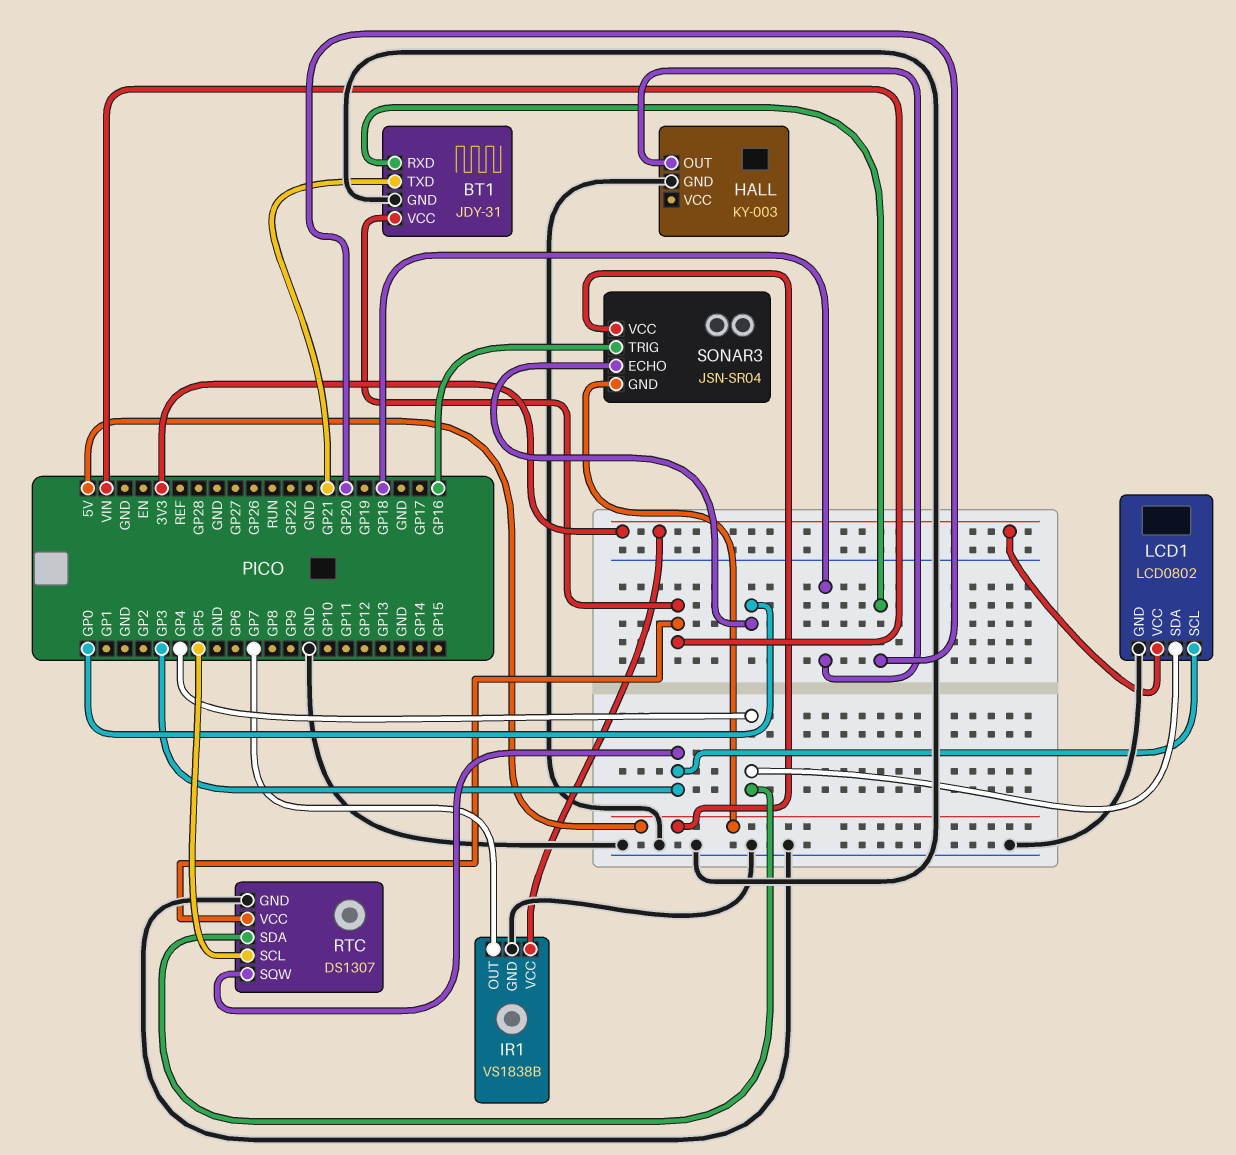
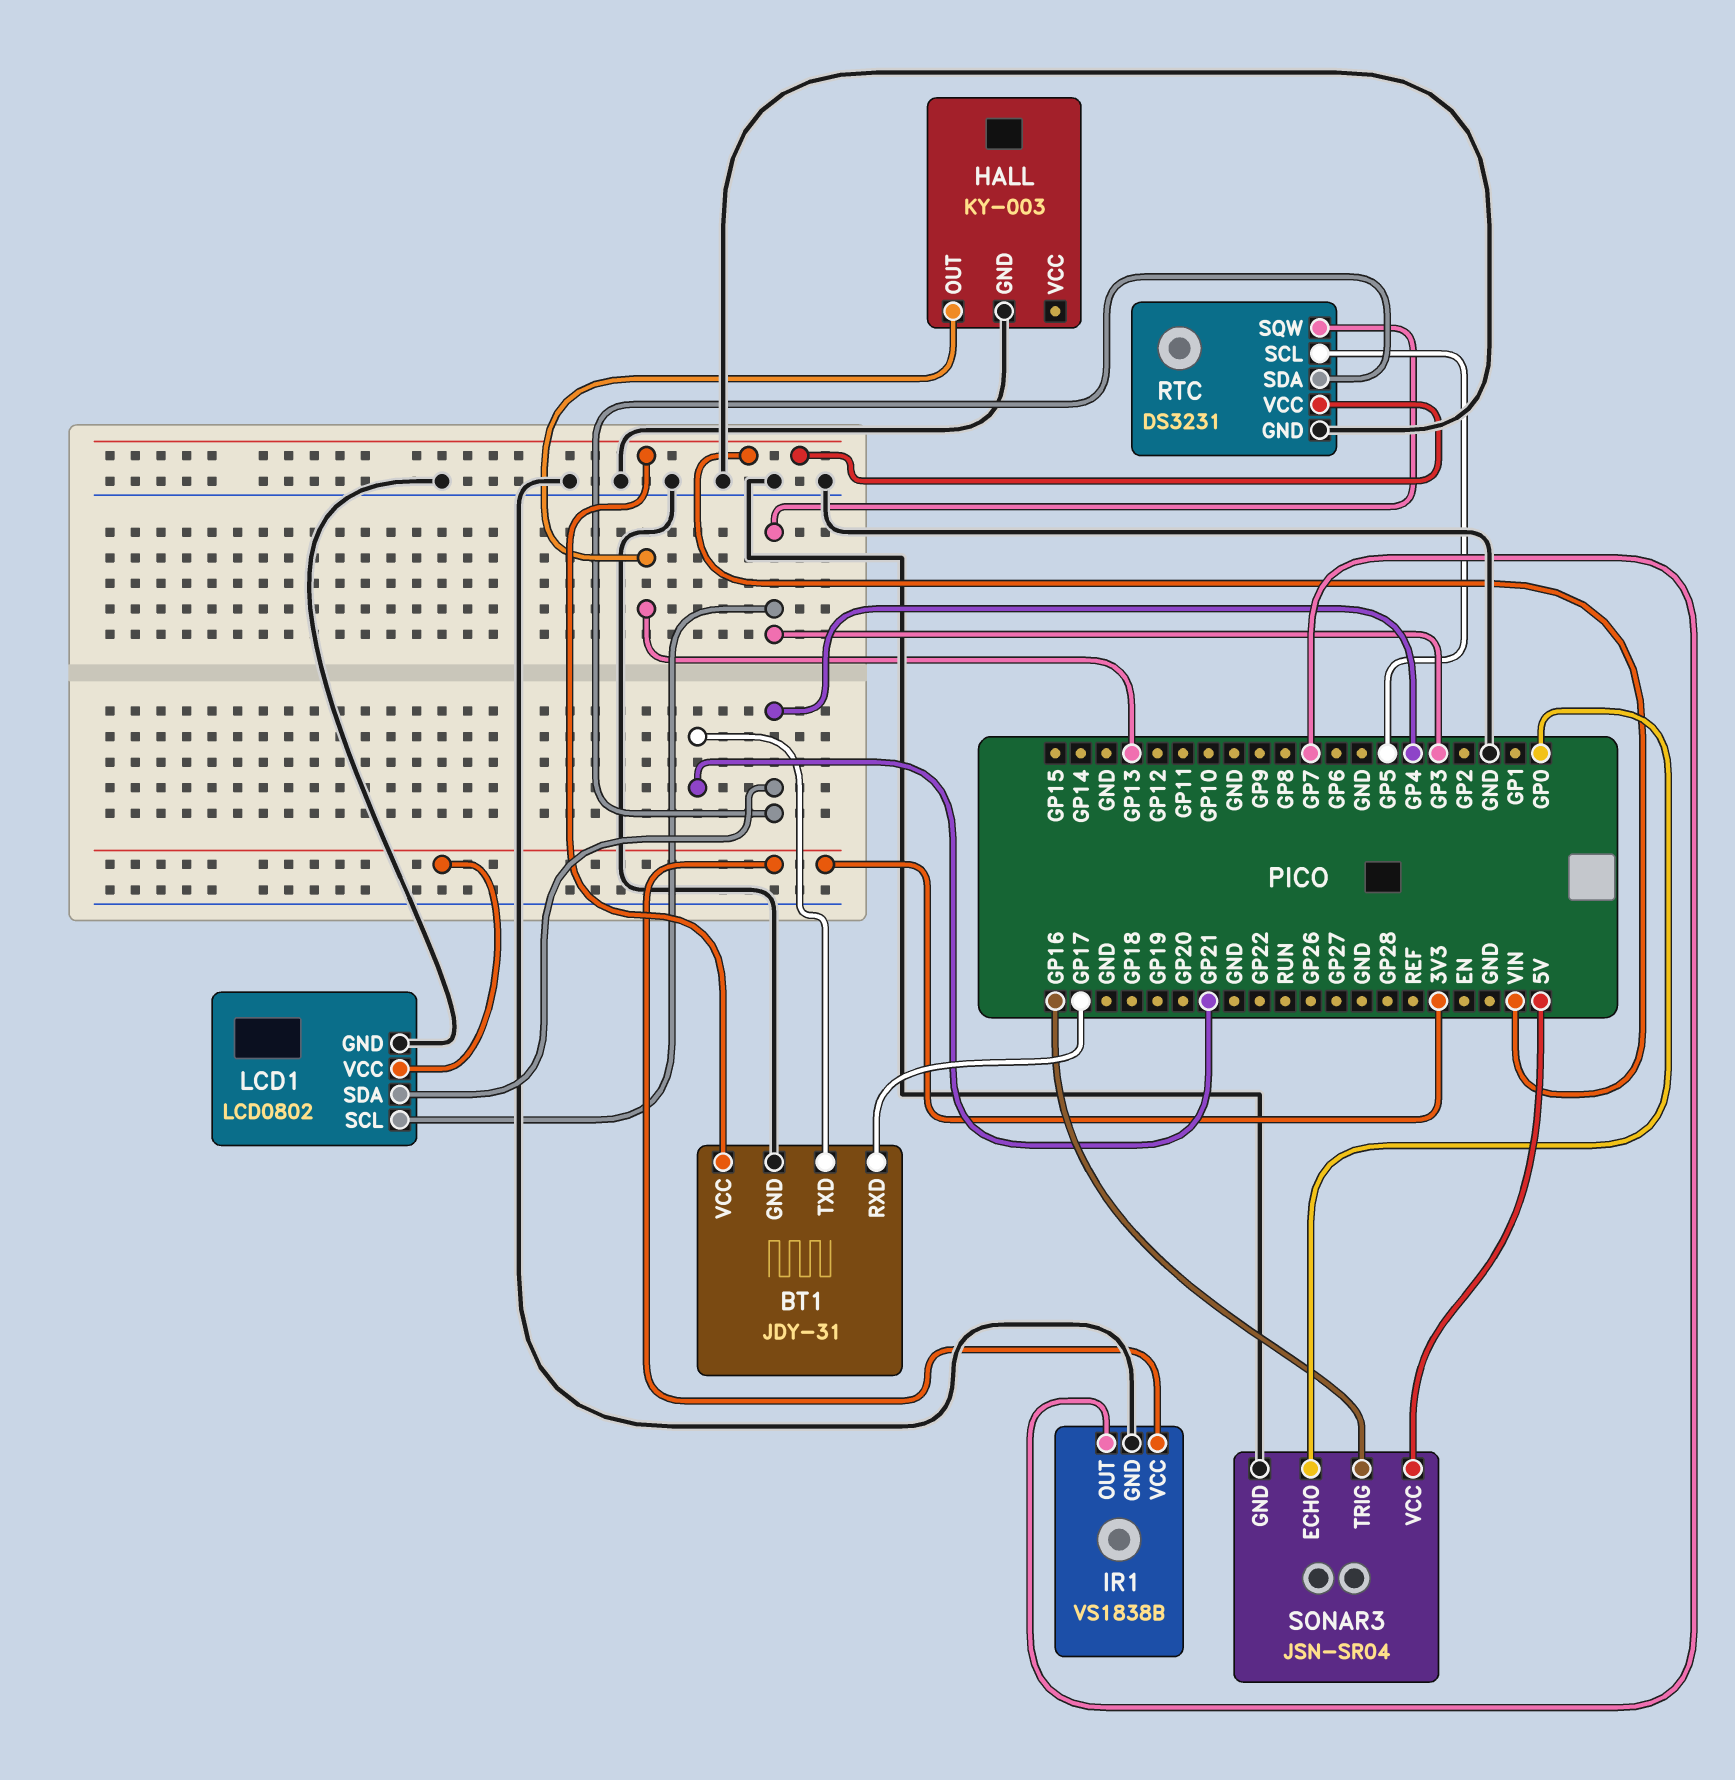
BT1 pin RXD: GP20 -> GP17
HALL pin OUT: GP18 -> GP13
RTC: DS1307 -> DS3231
SONAR3 pin GND: 5V -> GND

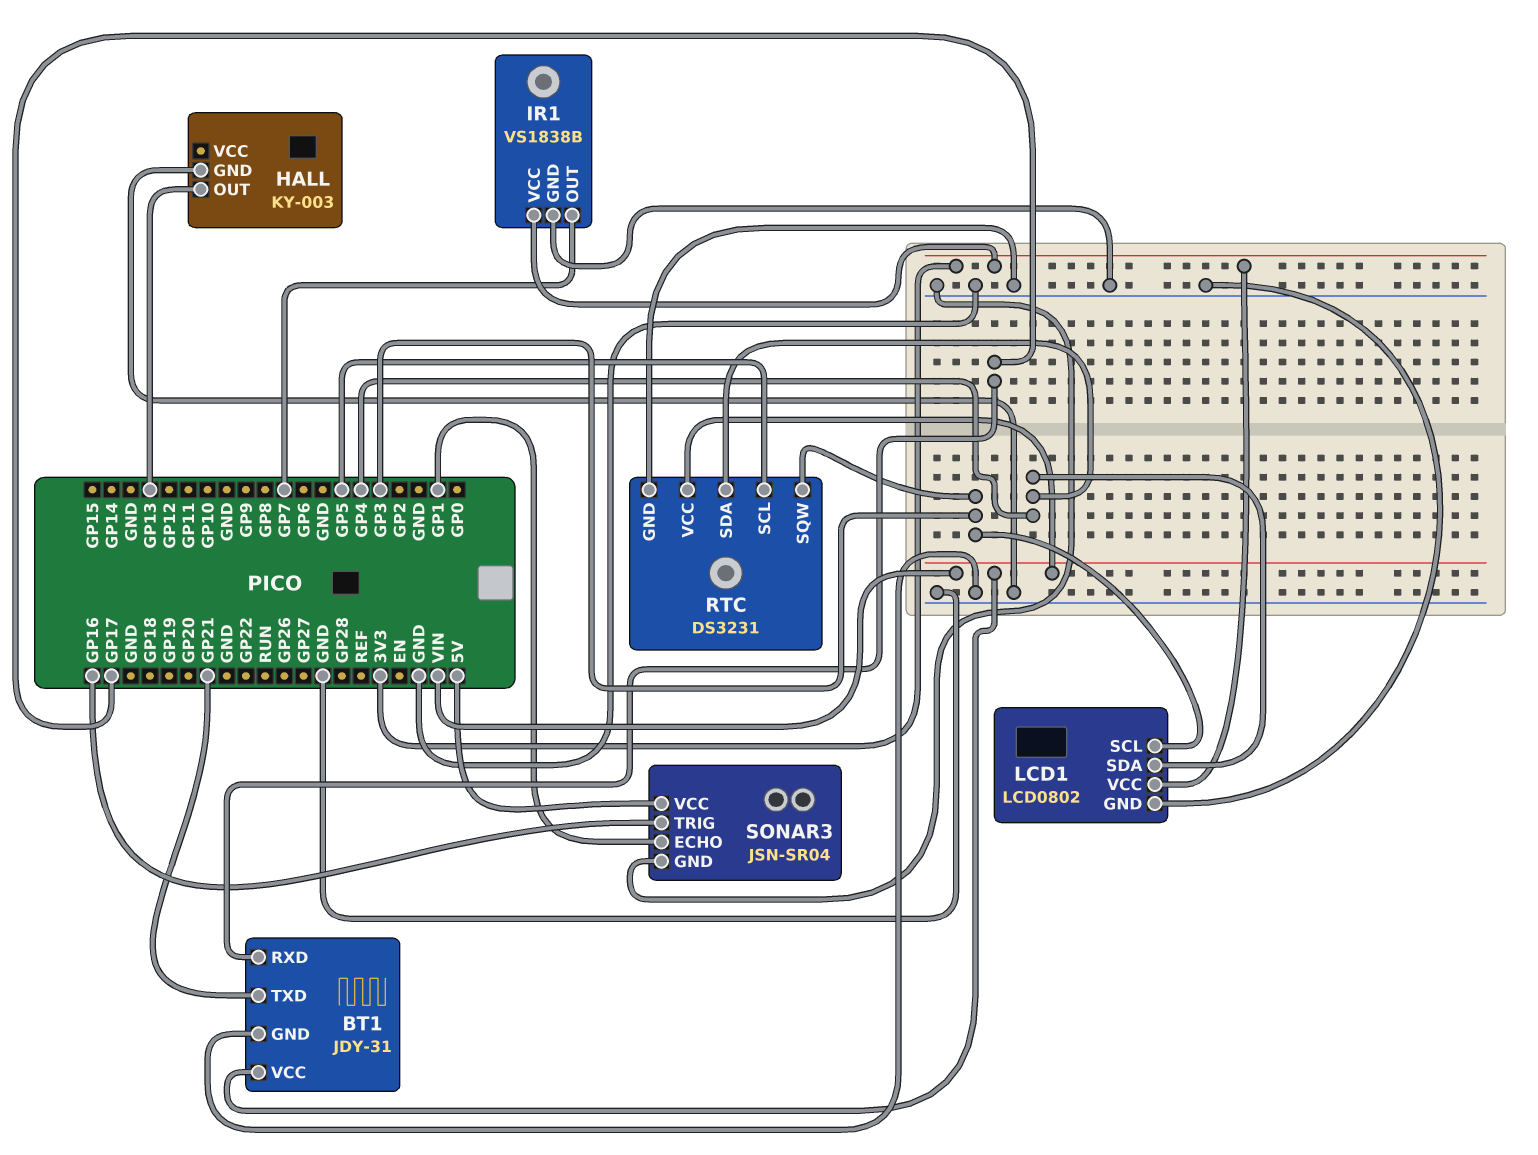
SONAR3 pin ECHO: GP0 -> GP1

